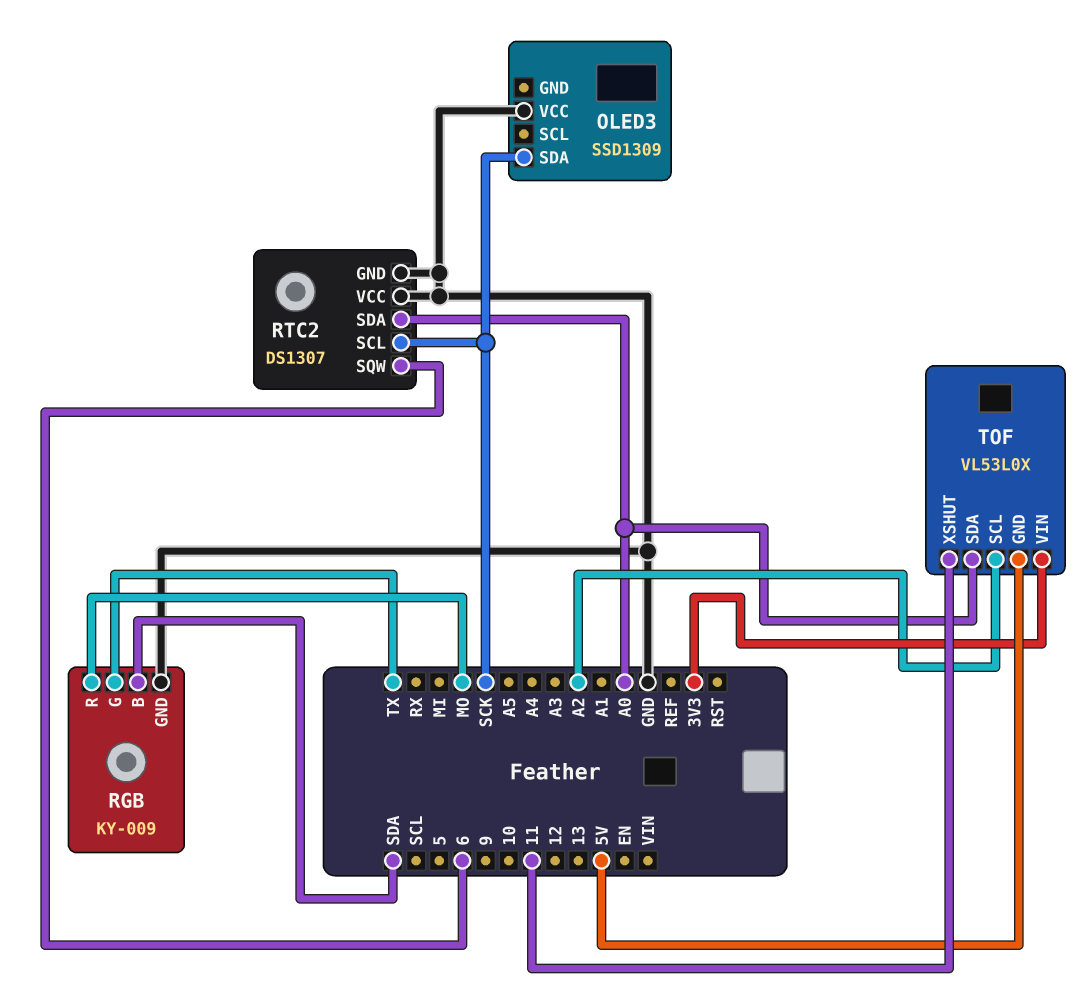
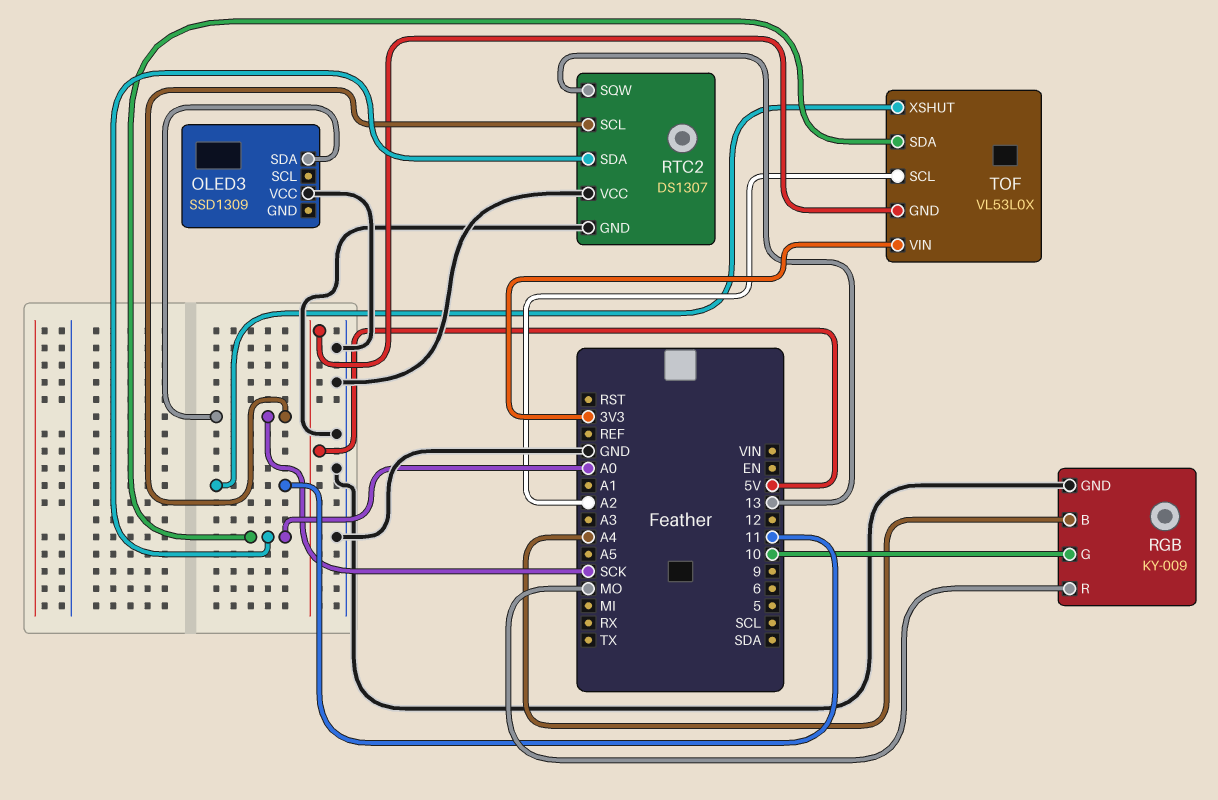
RGB pin B: SDA -> A4
RGB pin G: TX -> 10
RTC2 pin SQW: 6 -> 13

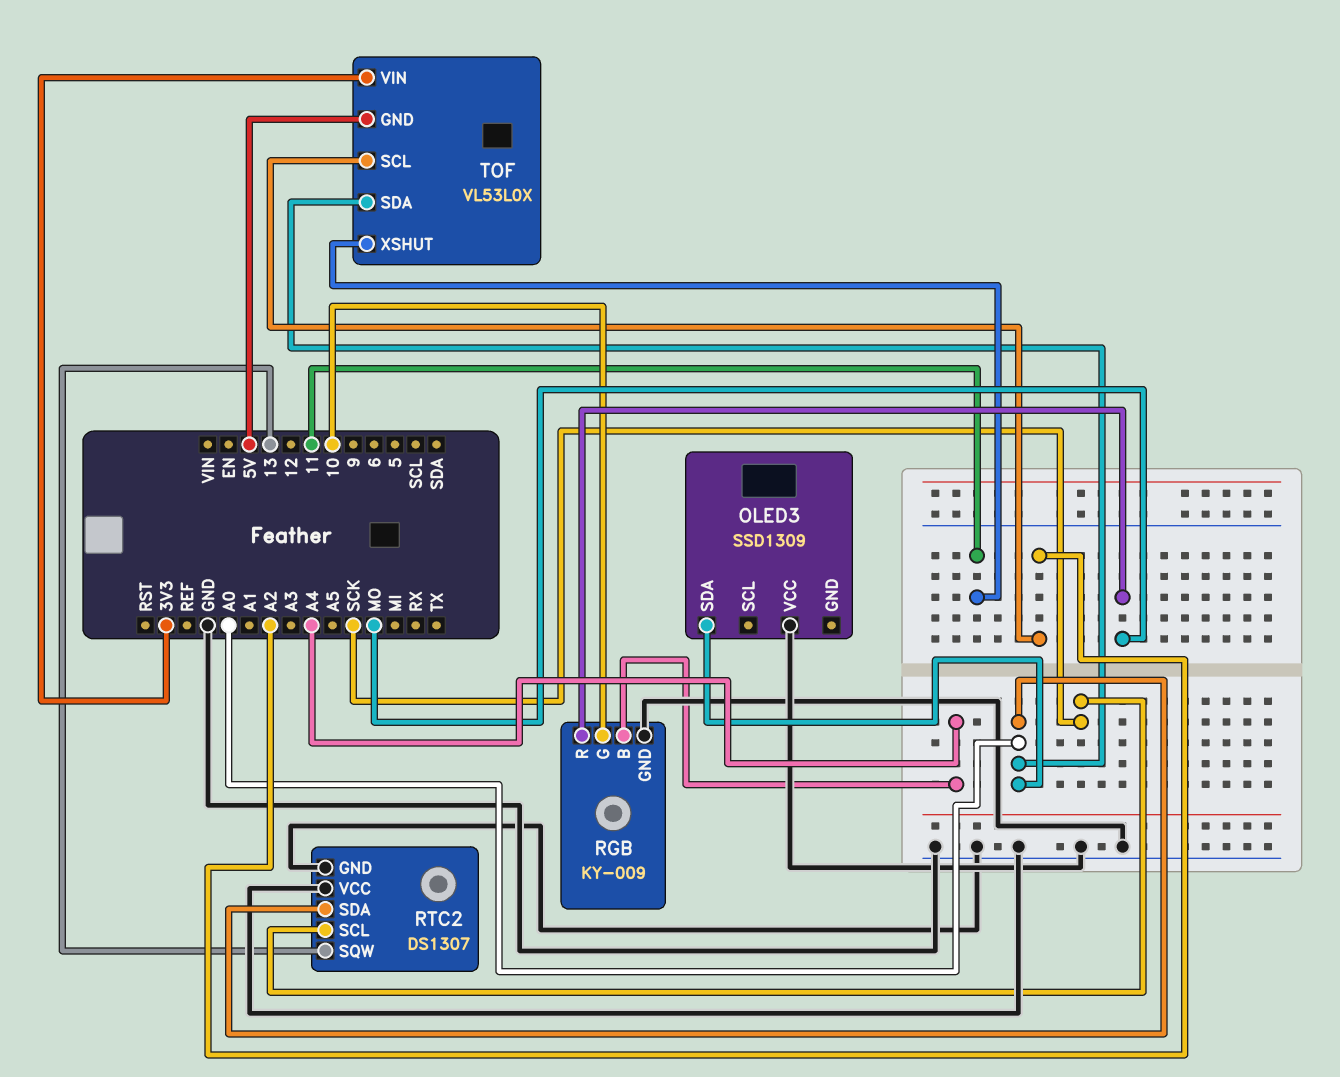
OLED3 pin SDA: SCK -> A0

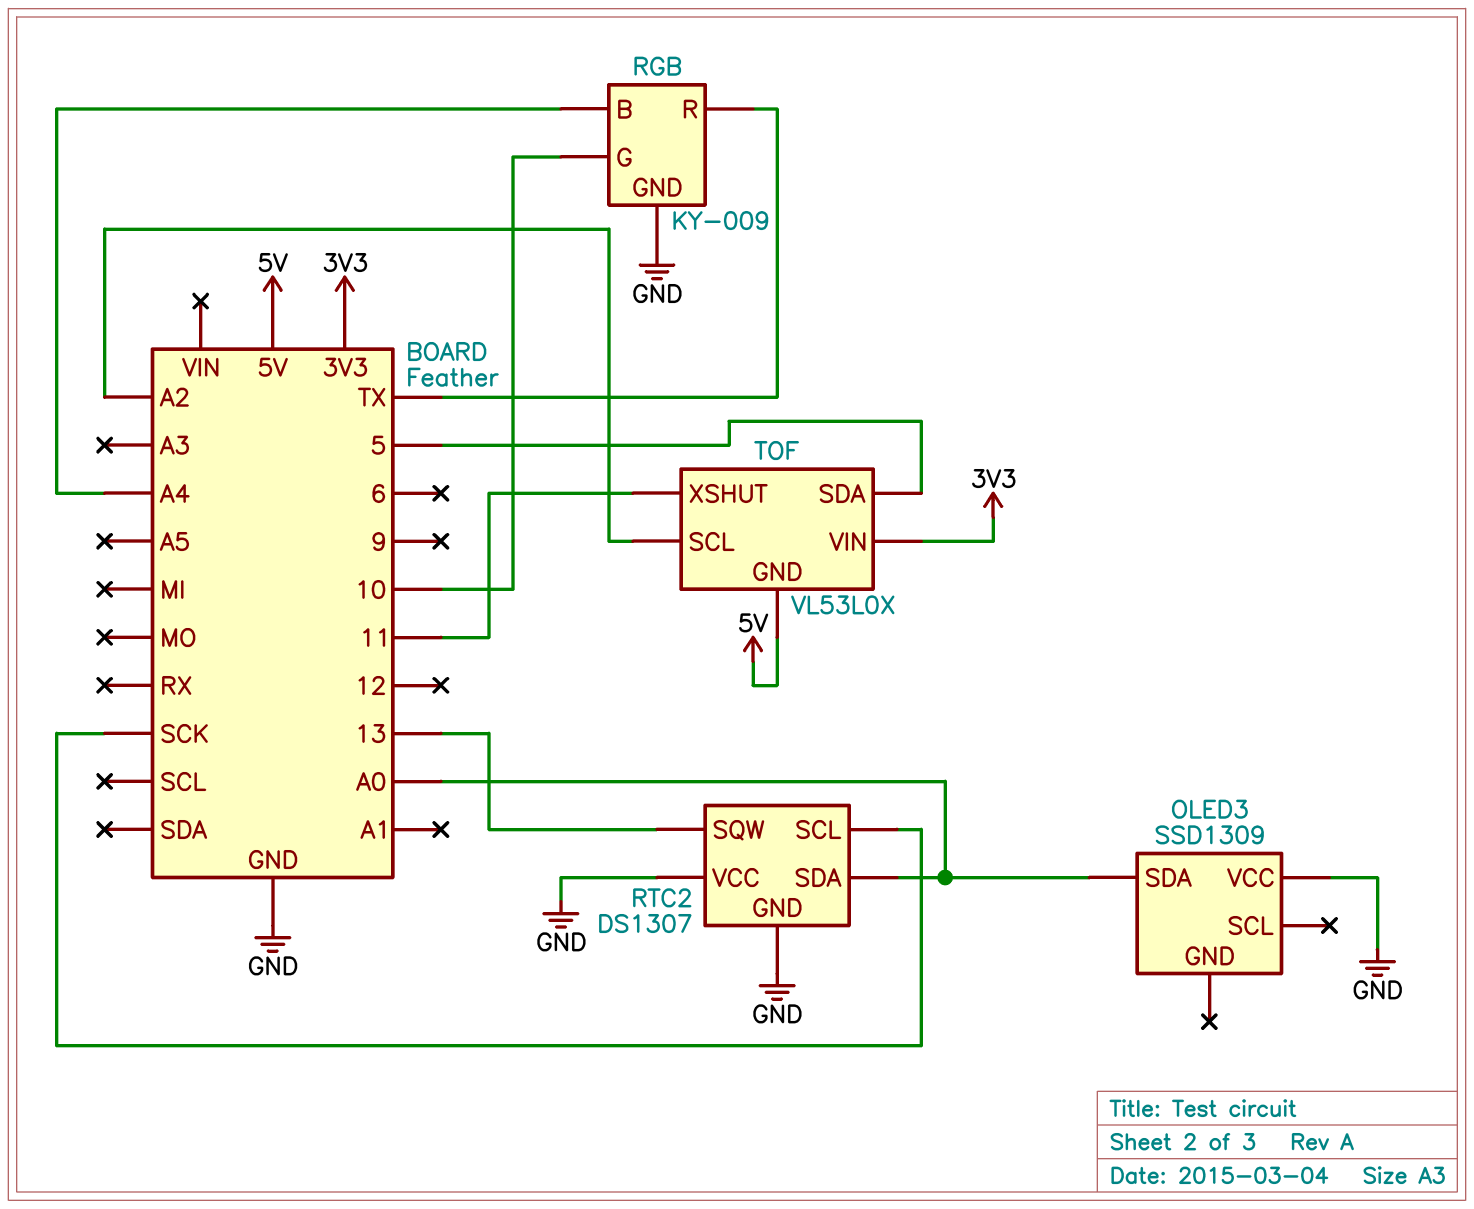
RGB pin R: MO -> TX
TOF pin SDA: A0 -> 5

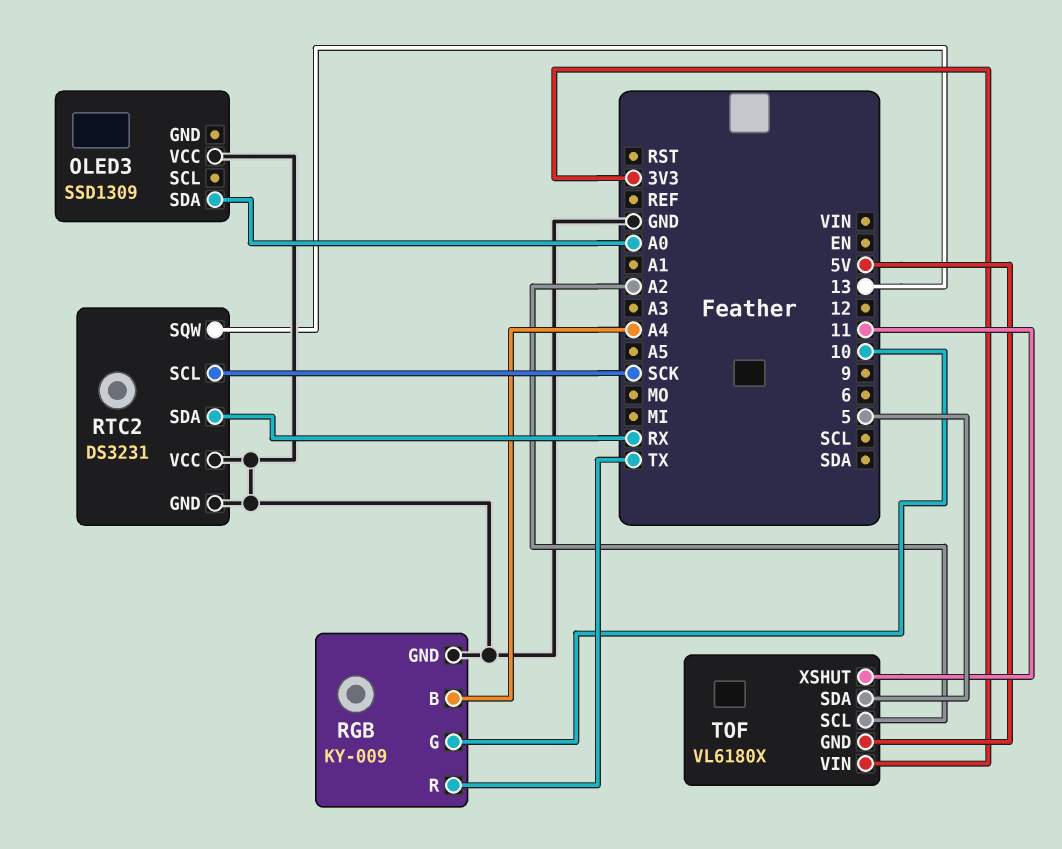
RTC2: DS1307 -> DS3231
RTC2 pin SDA: A0 -> RX
TOF: VL53L0X -> VL6180X

